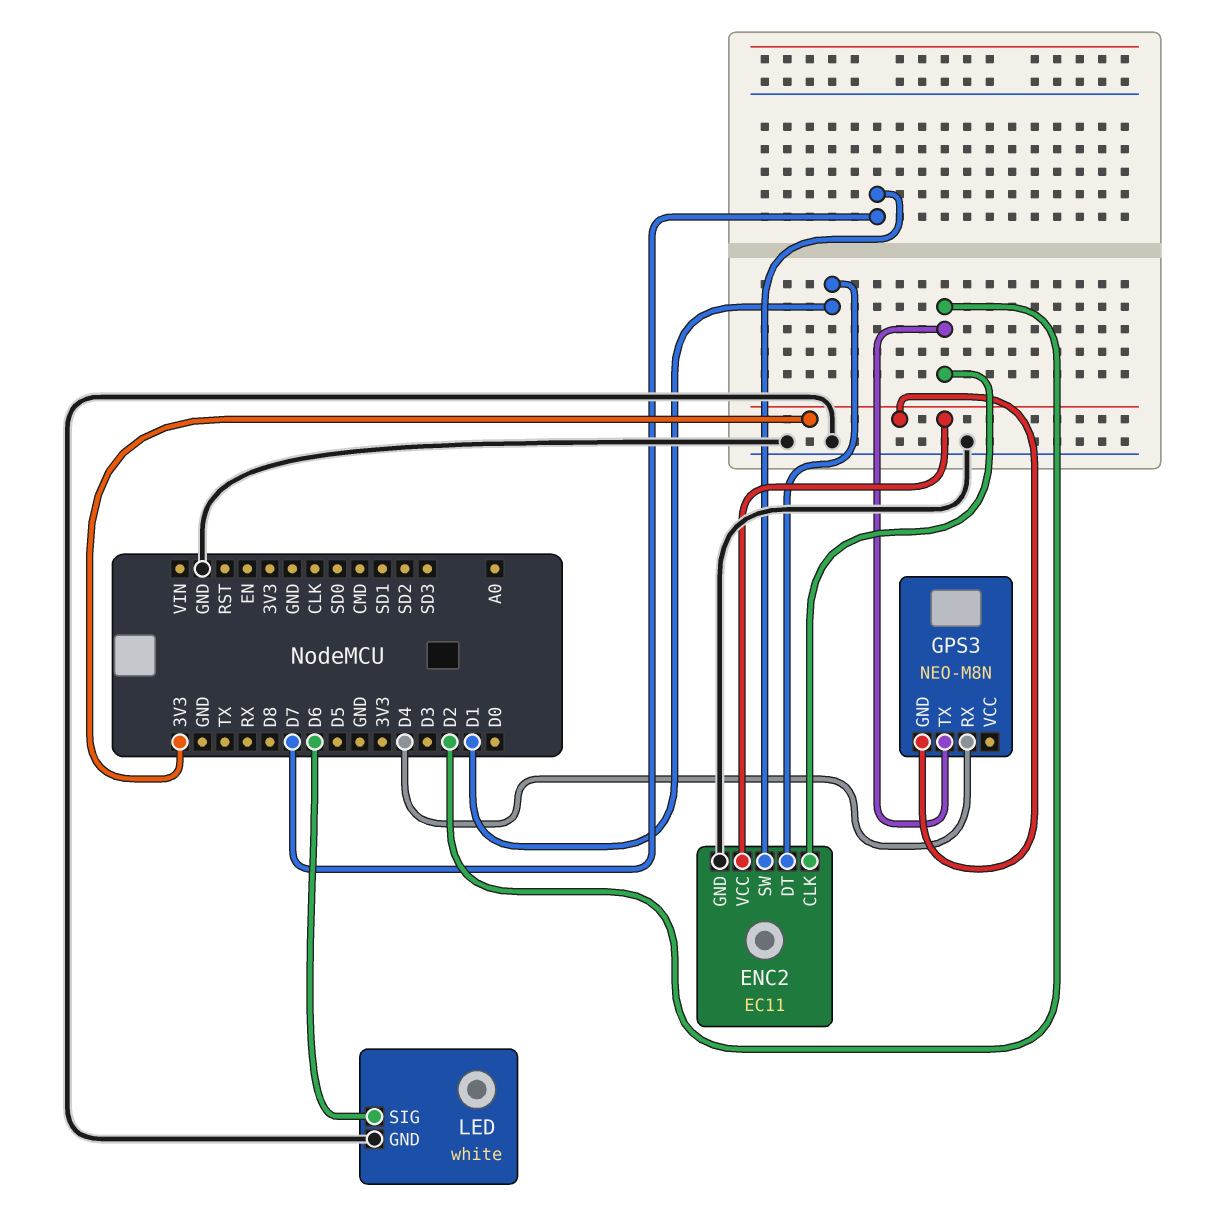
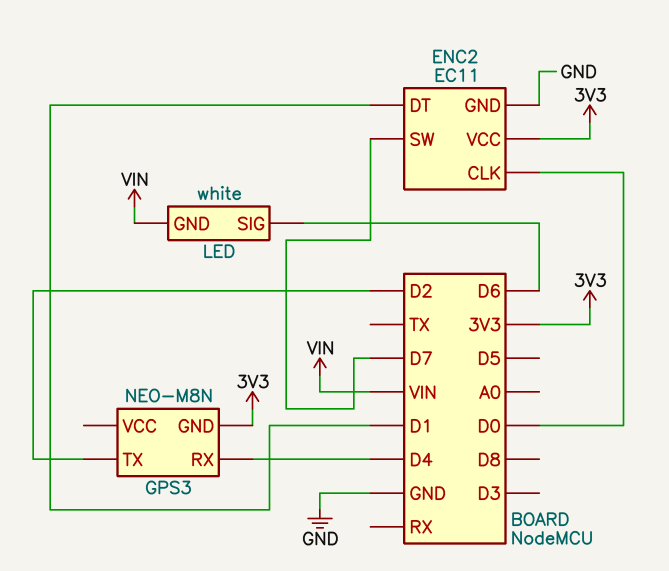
ENC2 pin CLK: D2 -> D0
LED pin GND: GND -> VIN

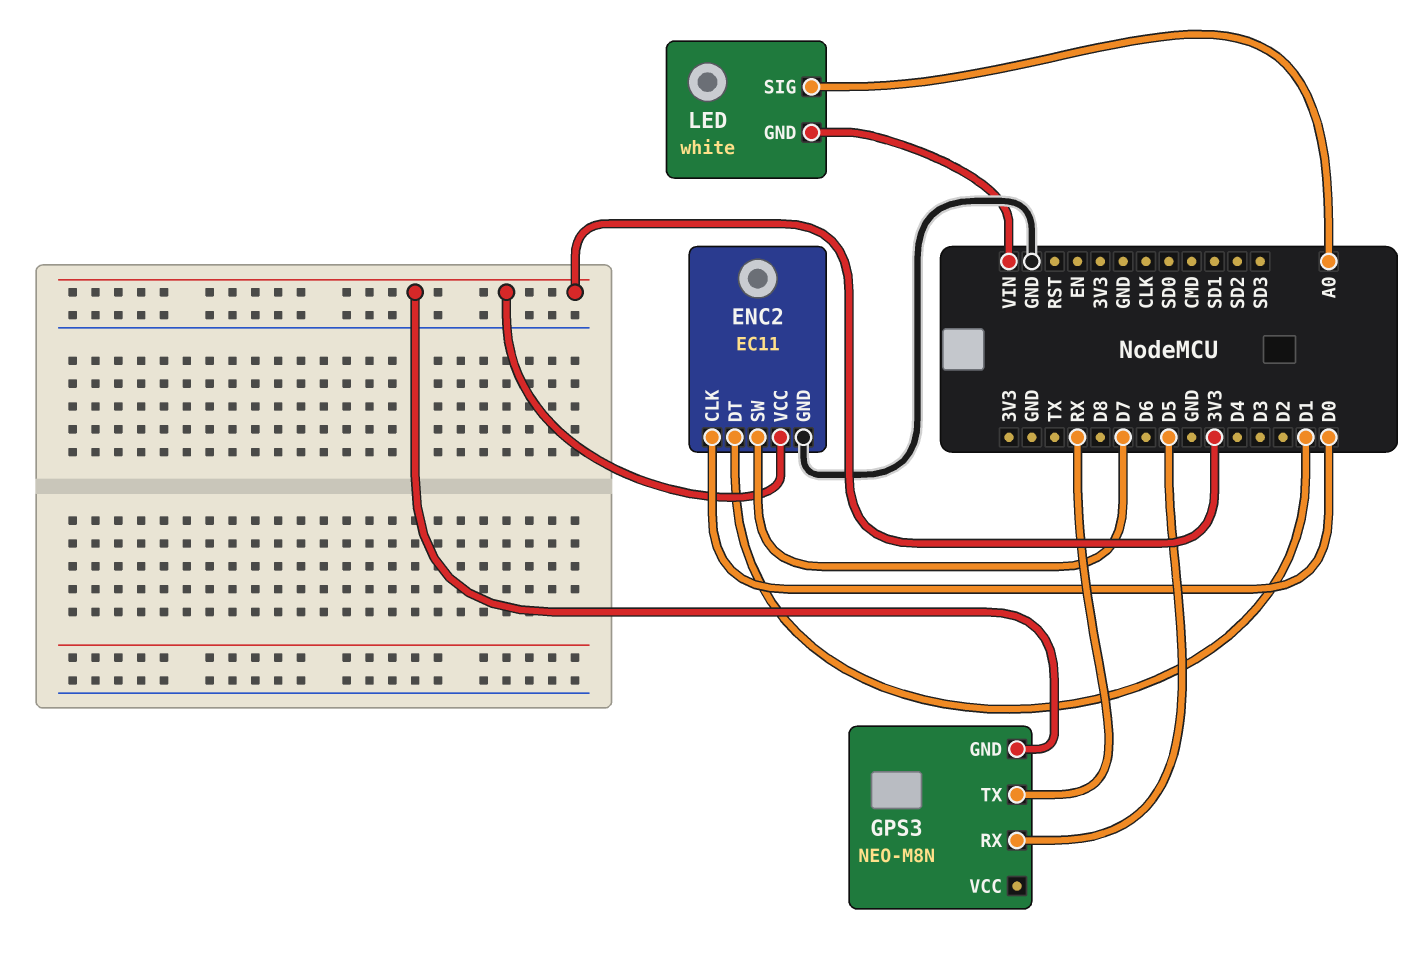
GPS3 pin RX: D4 -> D5
GPS3 pin TX: D2 -> RX
LED pin SIG: D6 -> A0

